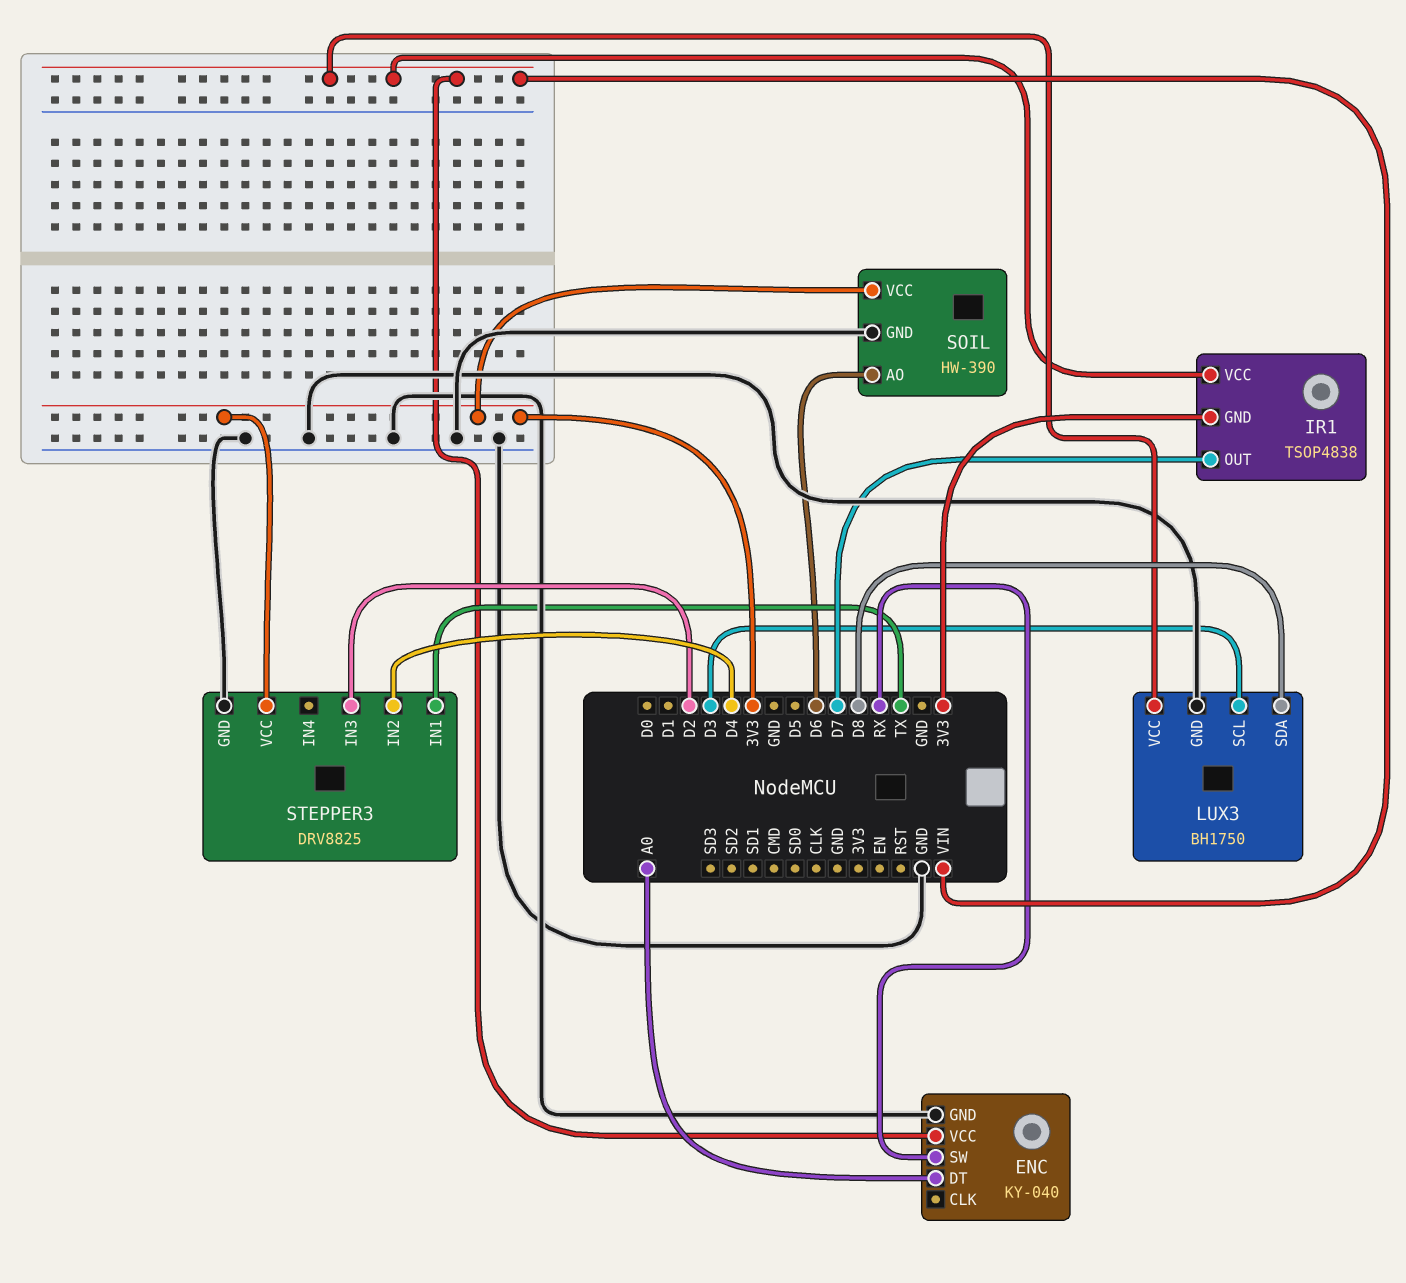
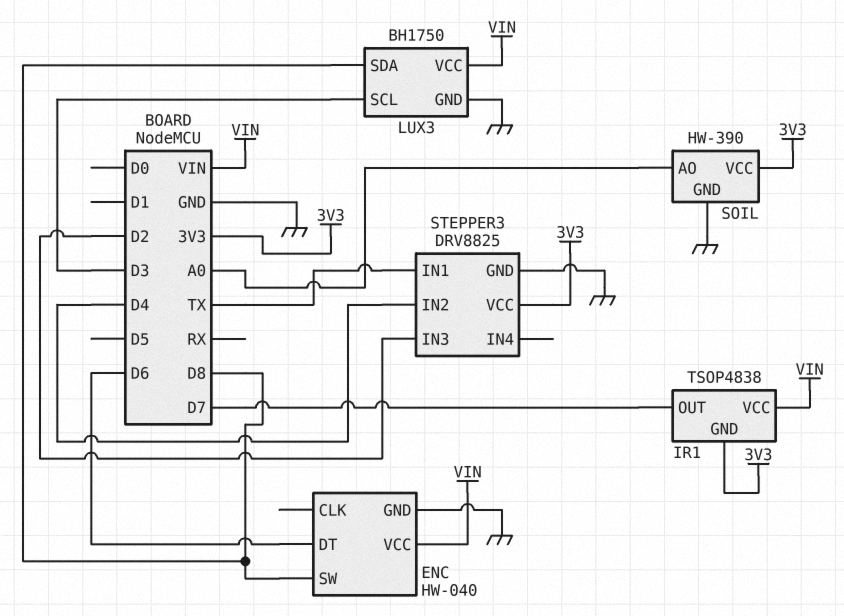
ENC: KY-040 -> HW-040
ENC pin DT: A0 -> D6
ENC pin SW: RX -> D8
SOIL pin AO: D6 -> A0

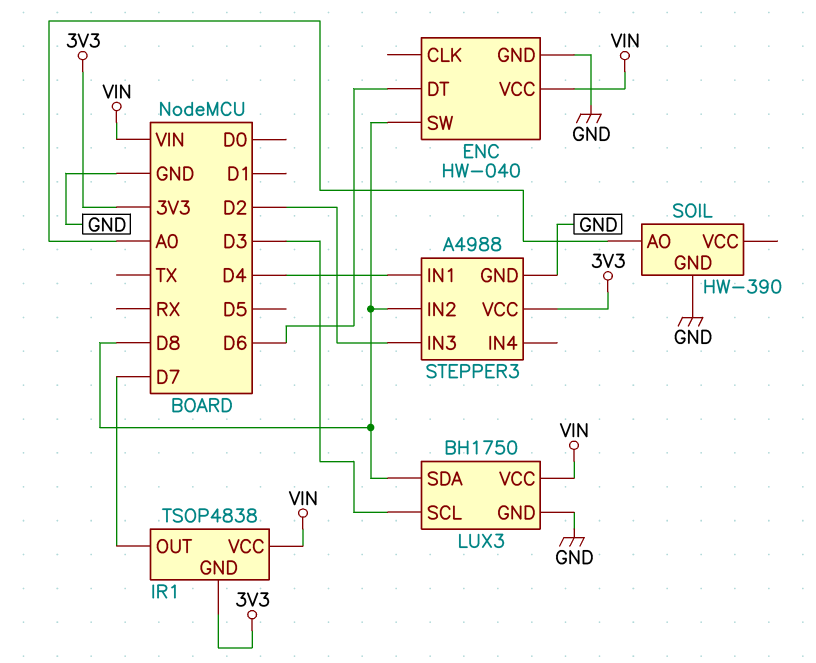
SOIL pin VCC: 3V3 -> none
STEPPER3: DRV8825 -> A4988
STEPPER3 pin IN1: TX -> D4
STEPPER3 pin IN2: D4 -> D8

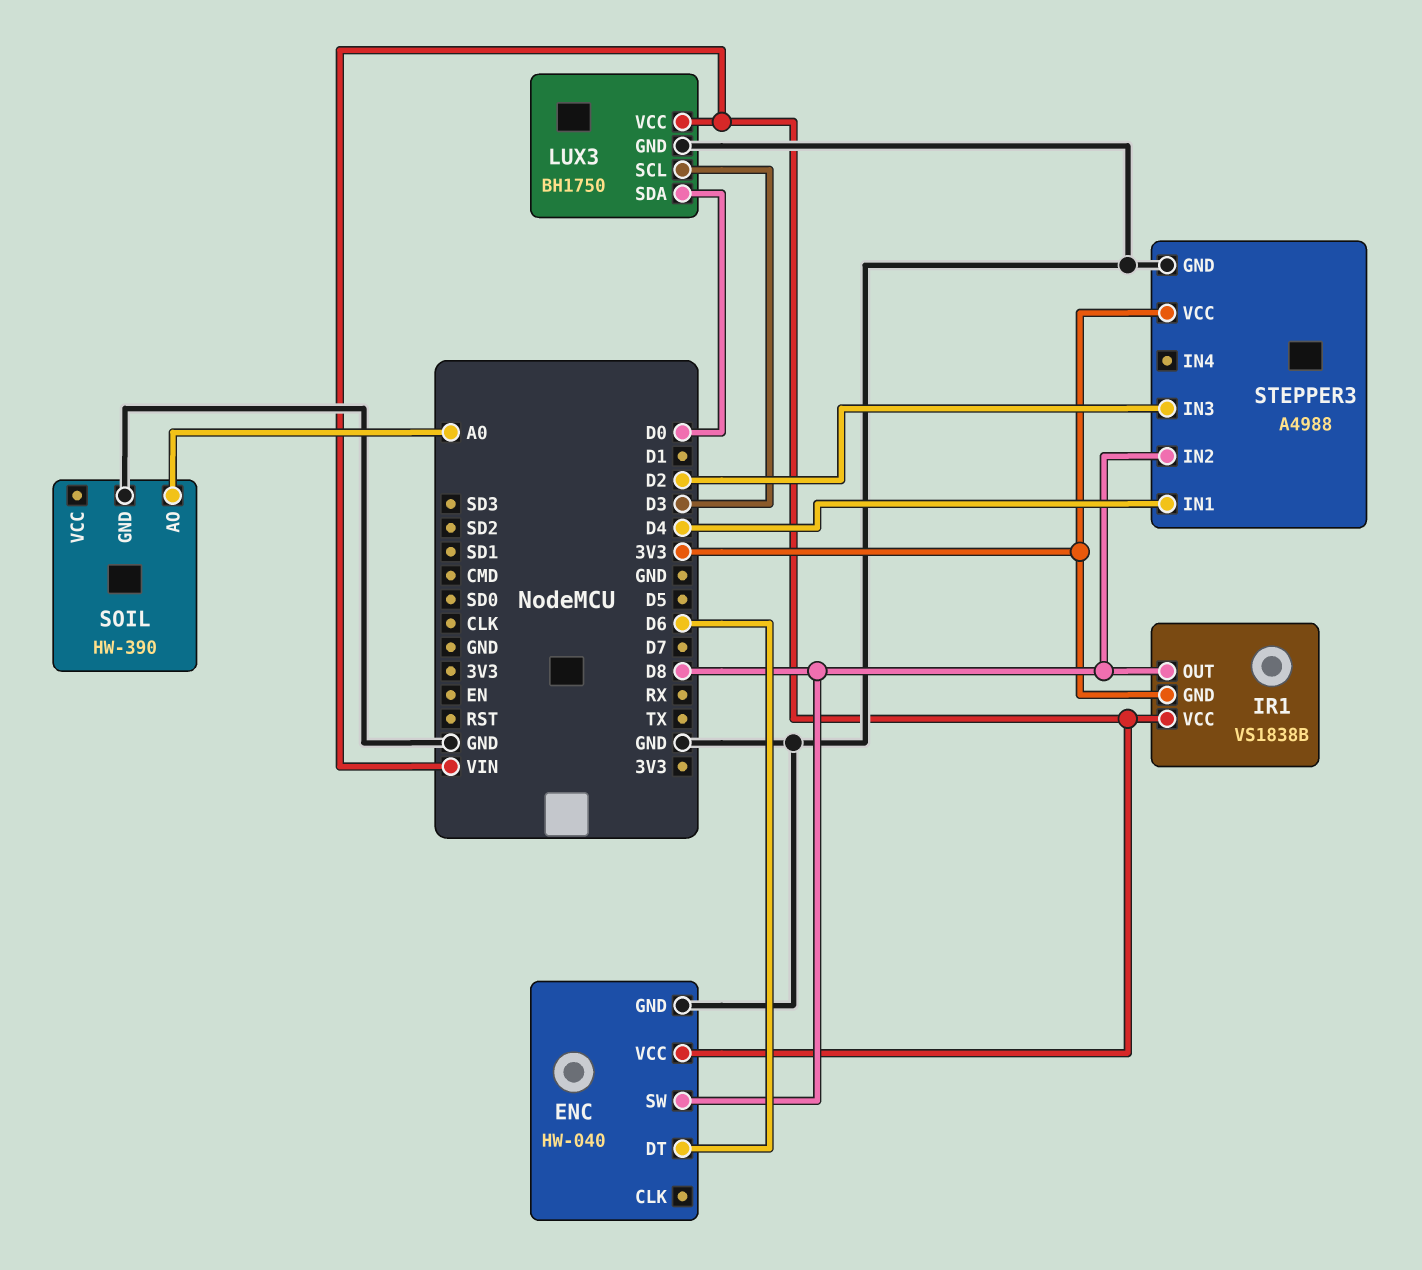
IR1: TSOP4838 -> VS1838B
IR1 pin OUT: D7 -> D8
LUX3 pin SDA: D8 -> D0

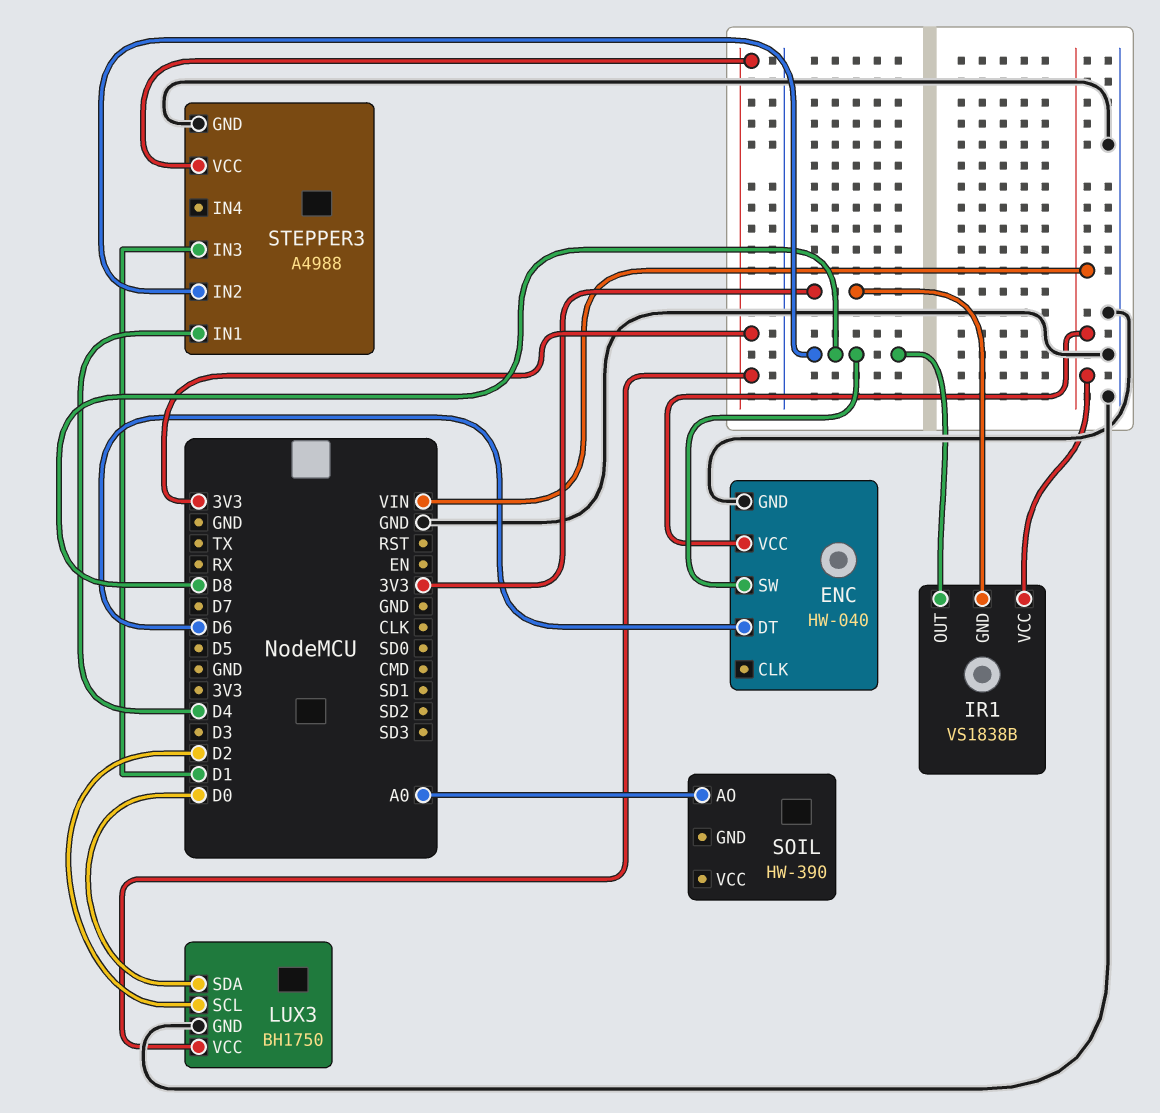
LUX3 pin SCL: D3 -> D2
LUX3 pin VCC: VIN -> 3V3
SOIL pin GND: GND -> none
STEPPER3 pin IN3: D2 -> D1

